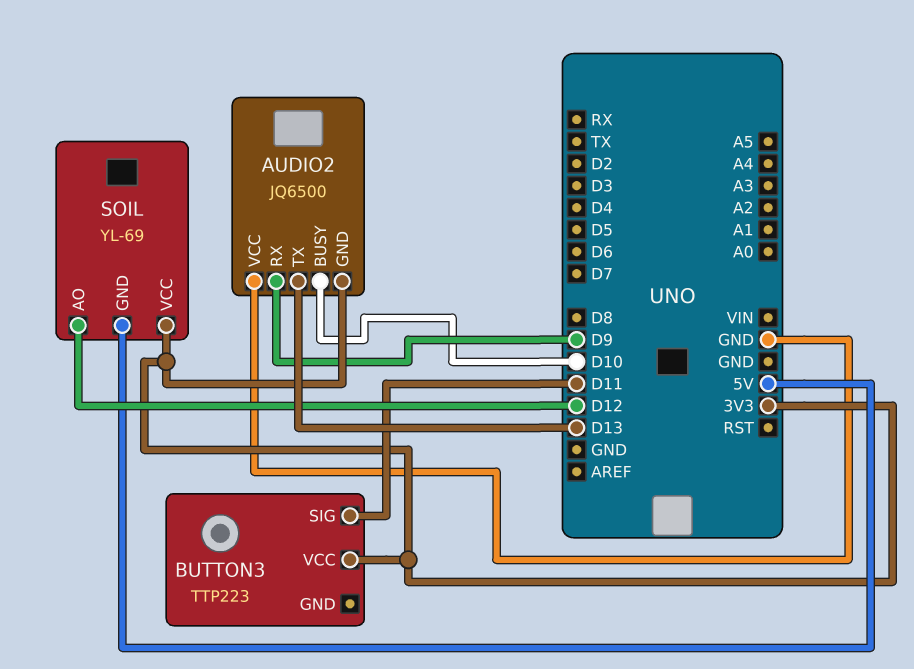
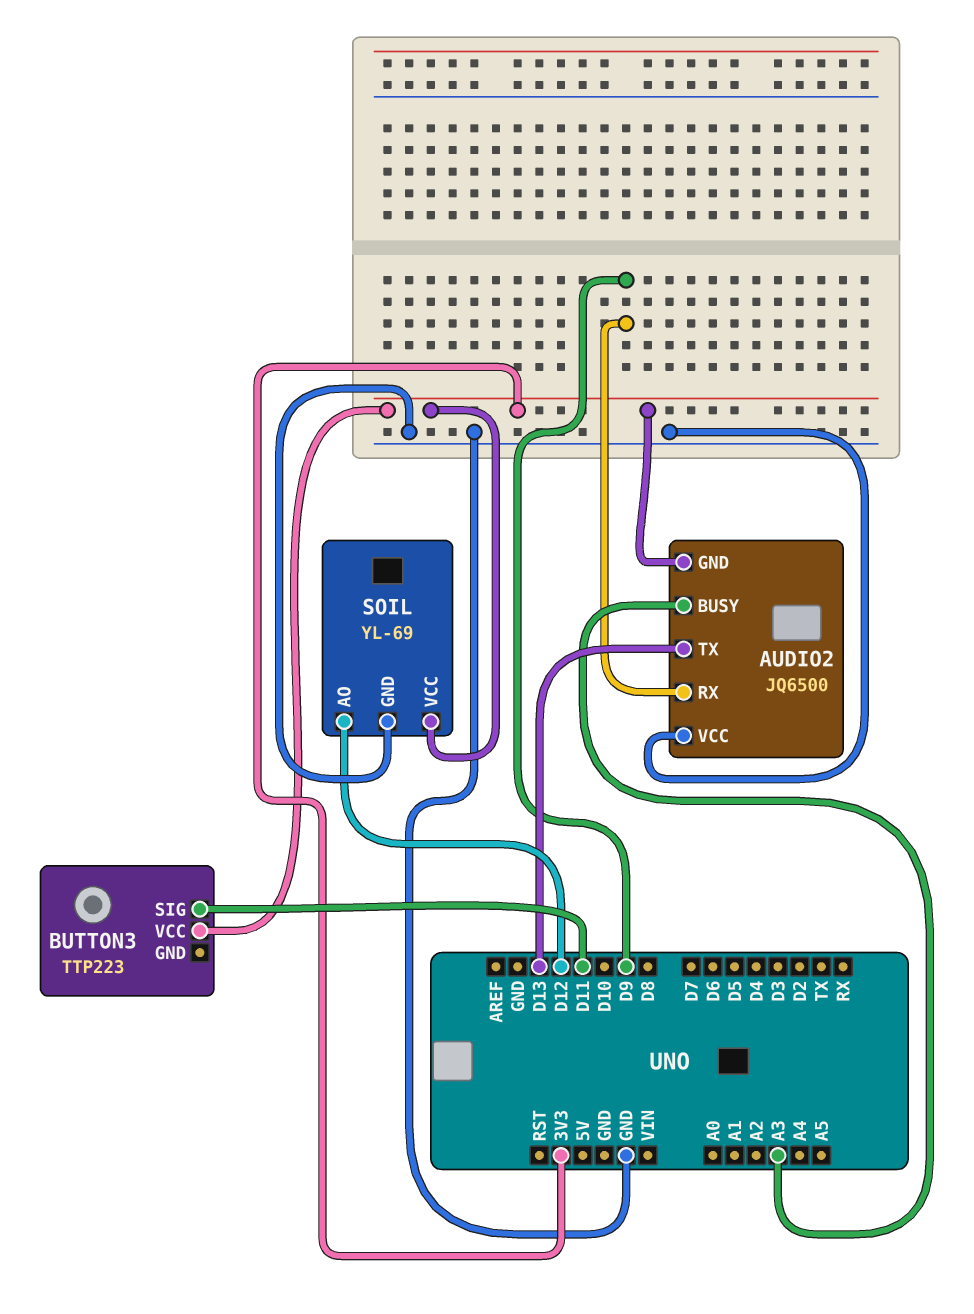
AUDIO2 pin BUSY: D10 -> A3
SOIL pin GND: 5V -> GND

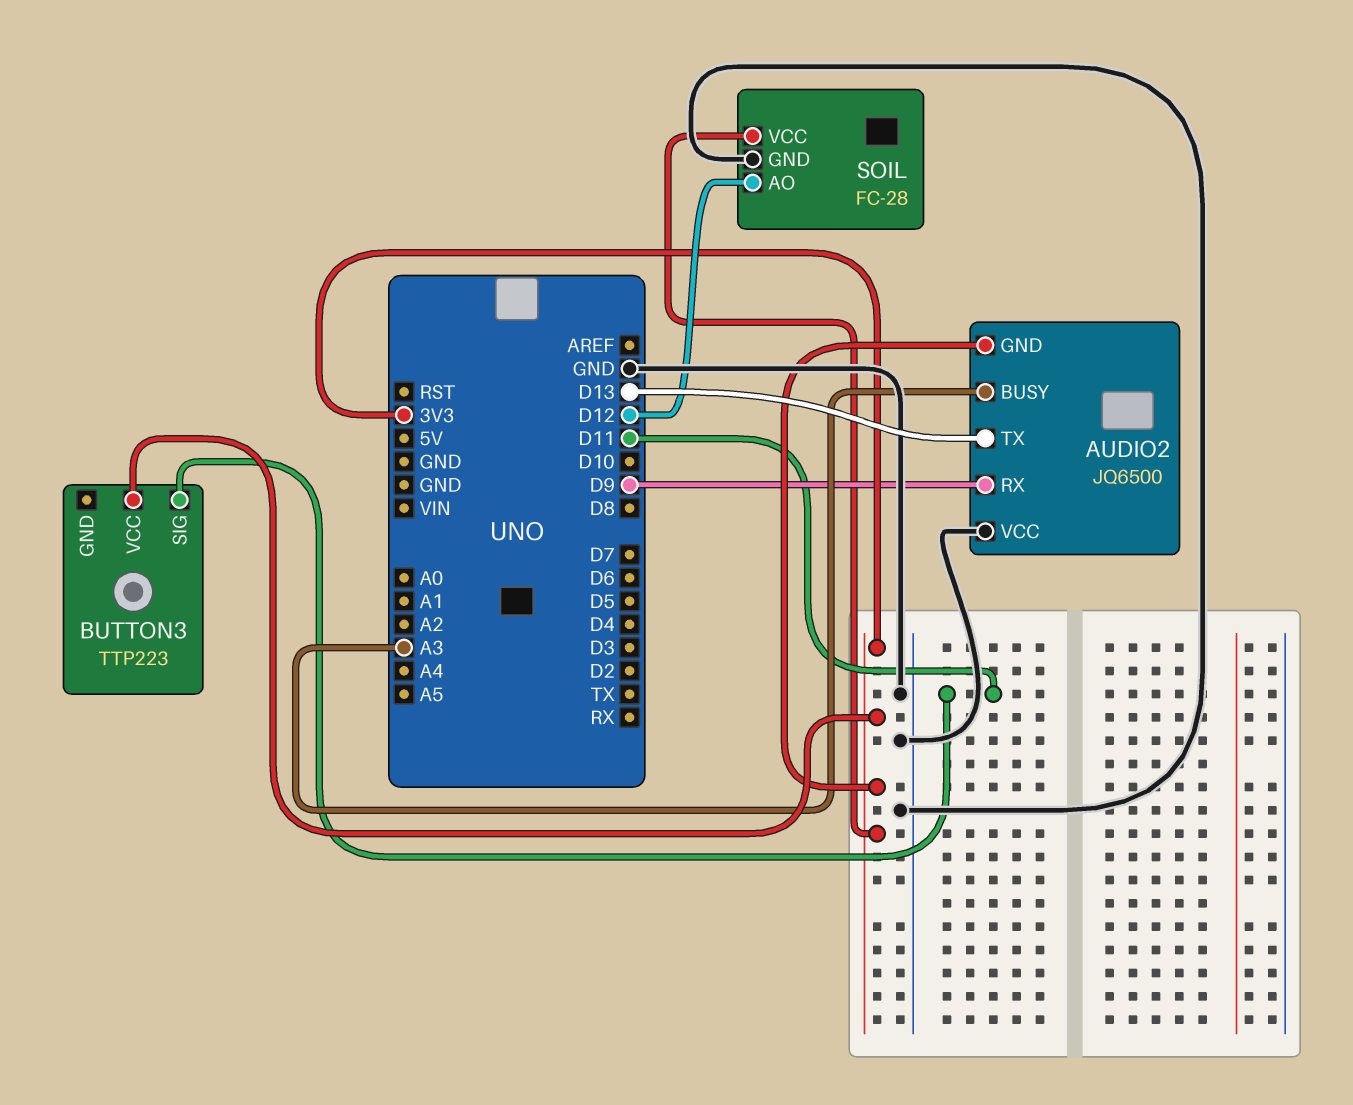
SOIL: YL-69 -> FC-28

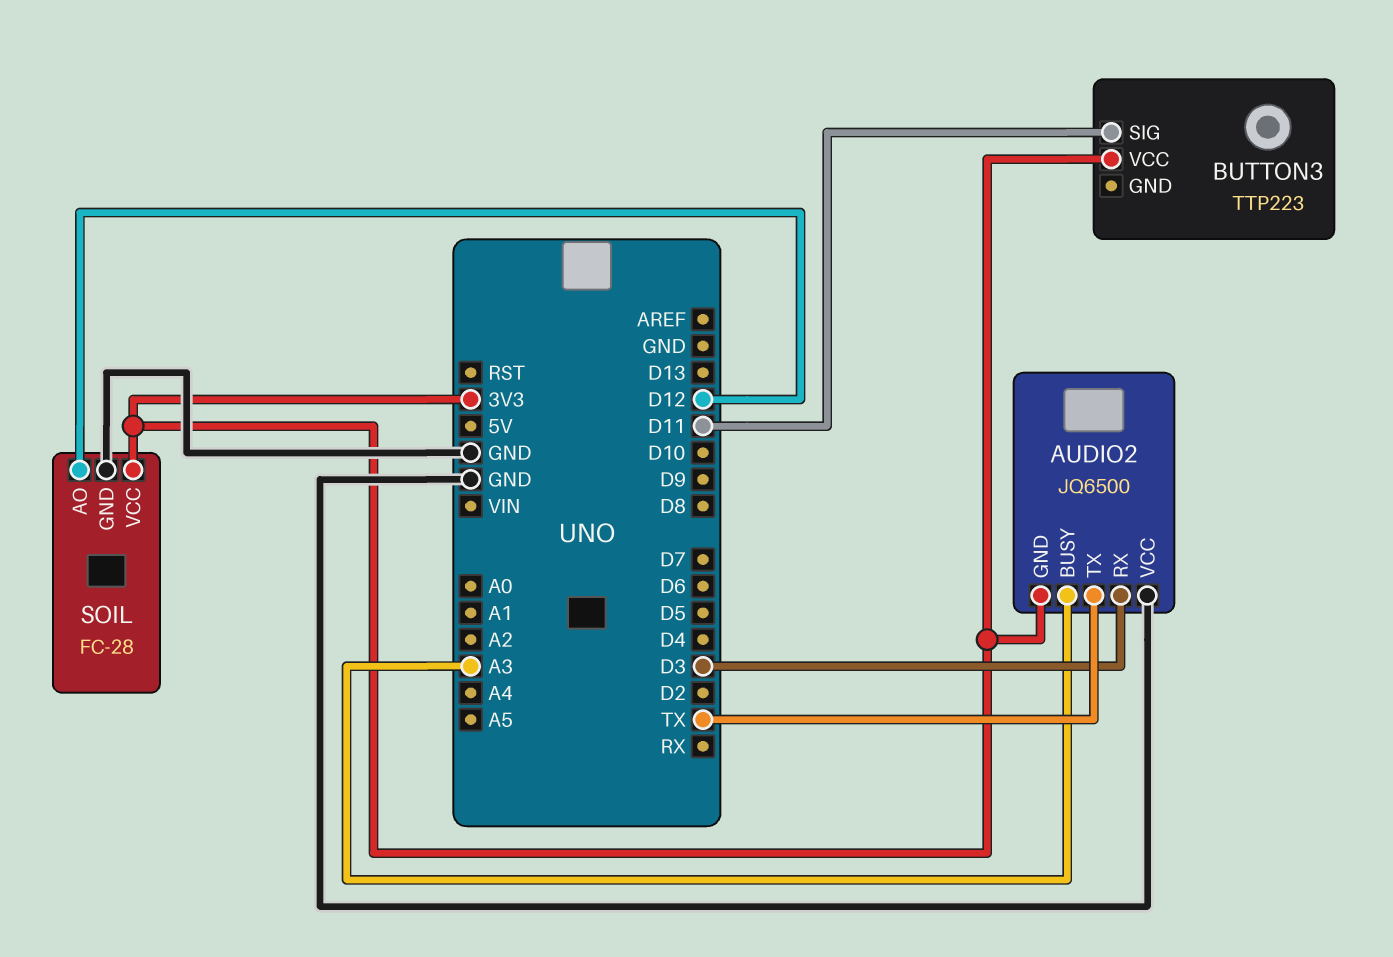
AUDIO2 pin RX: D9 -> D3
AUDIO2 pin TX: D13 -> TX

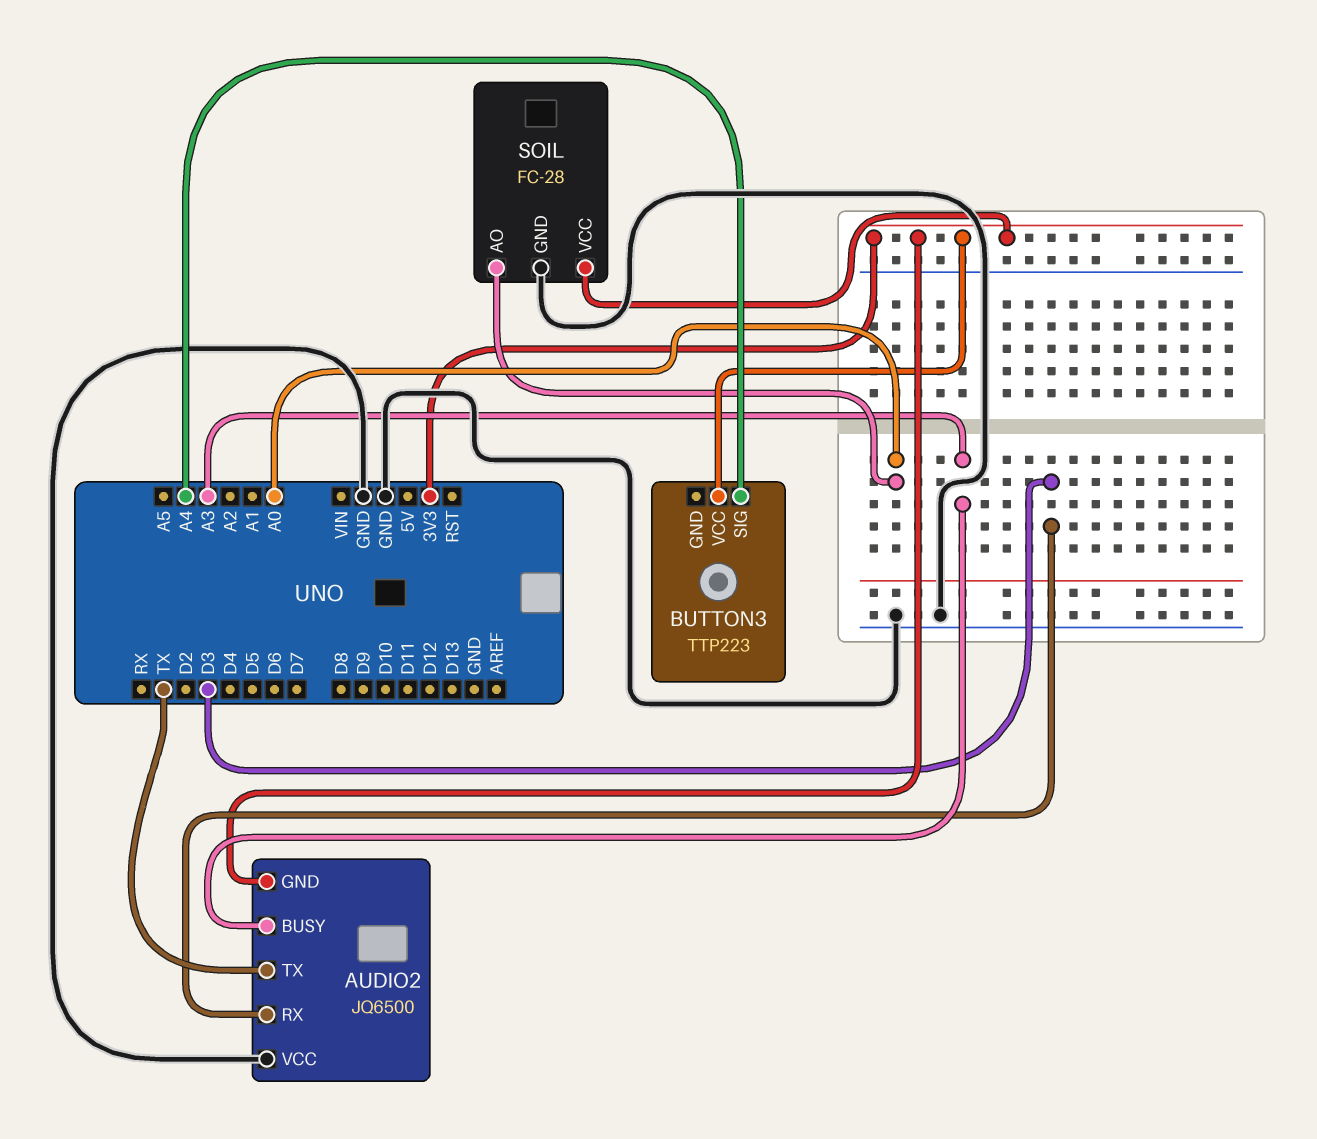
BUTTON3 pin SIG: D11 -> A4
SOIL pin AO: D12 -> A0

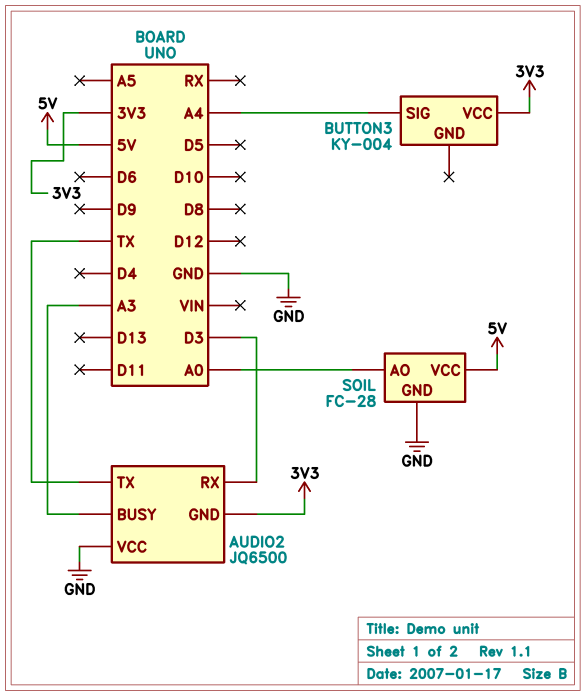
BUTTON3: TTP223 -> KY-004
SOIL pin VCC: 3V3 -> 5V

